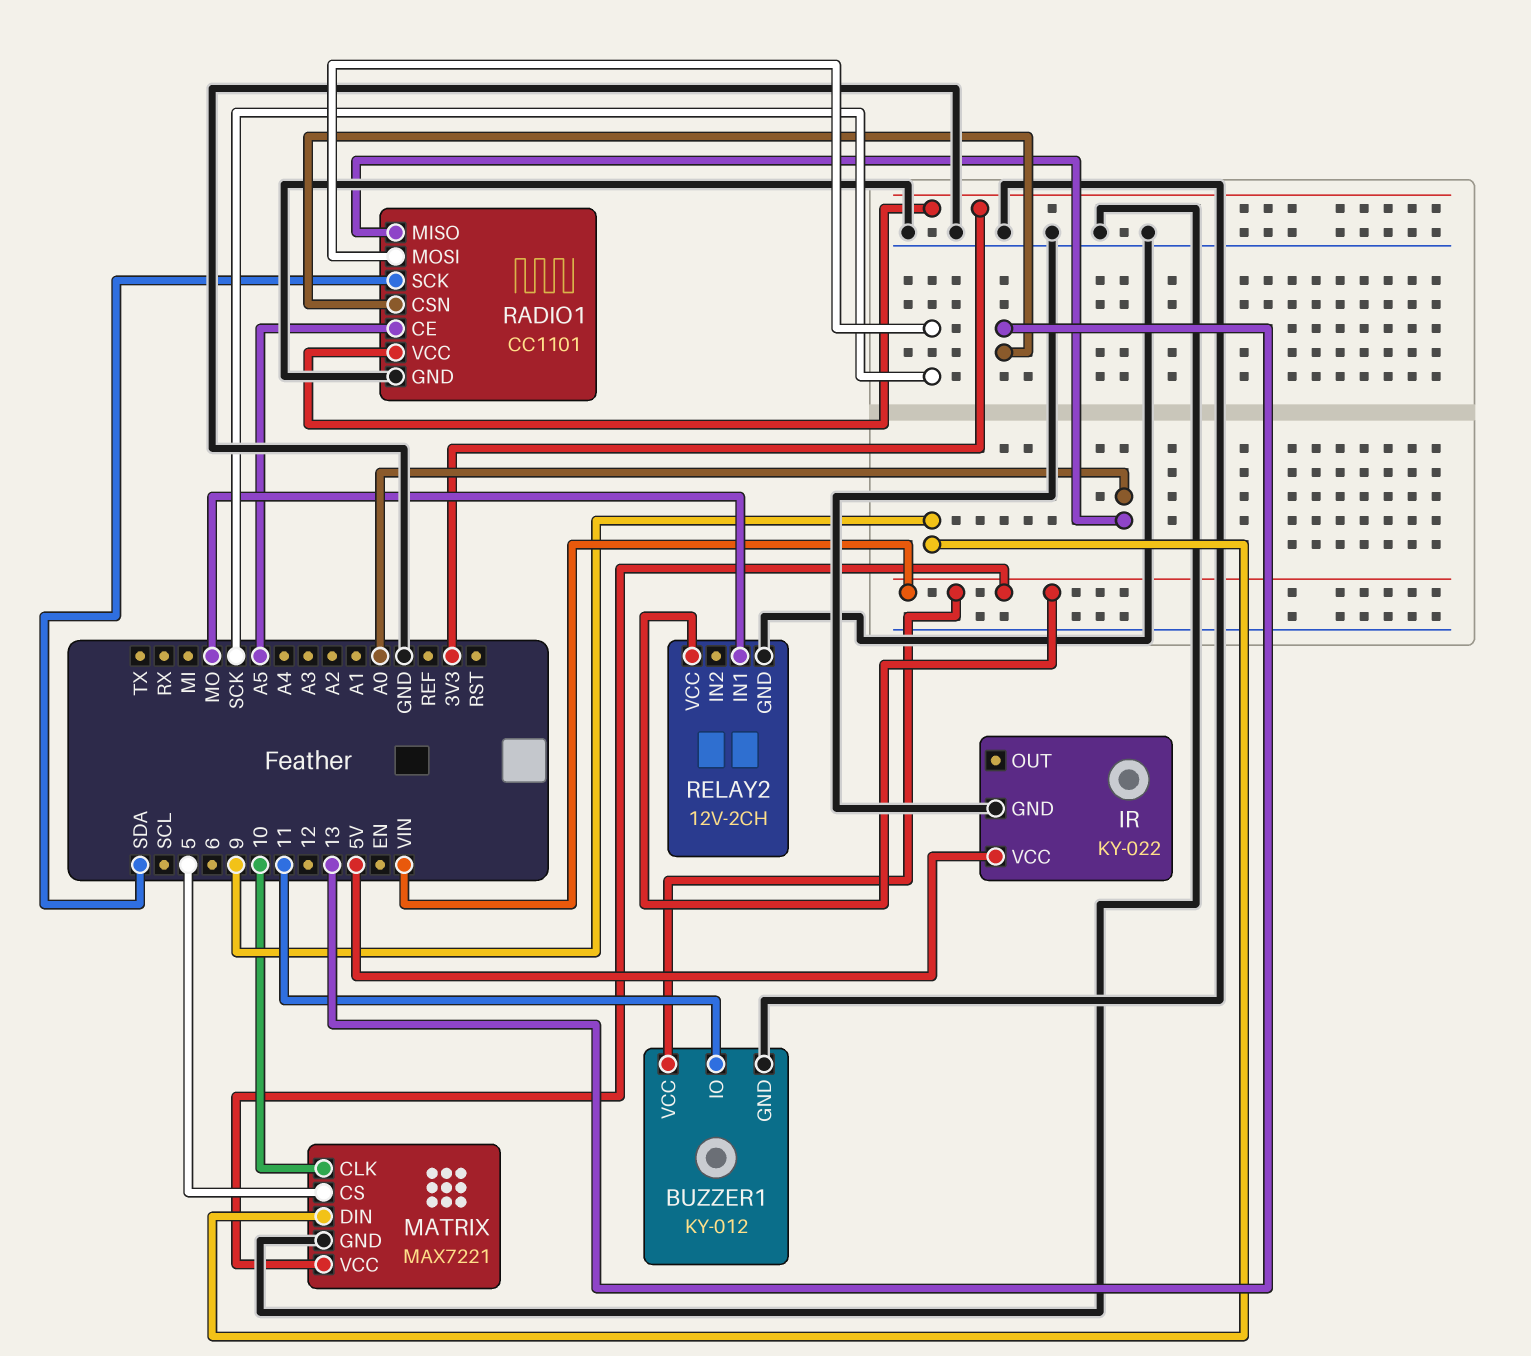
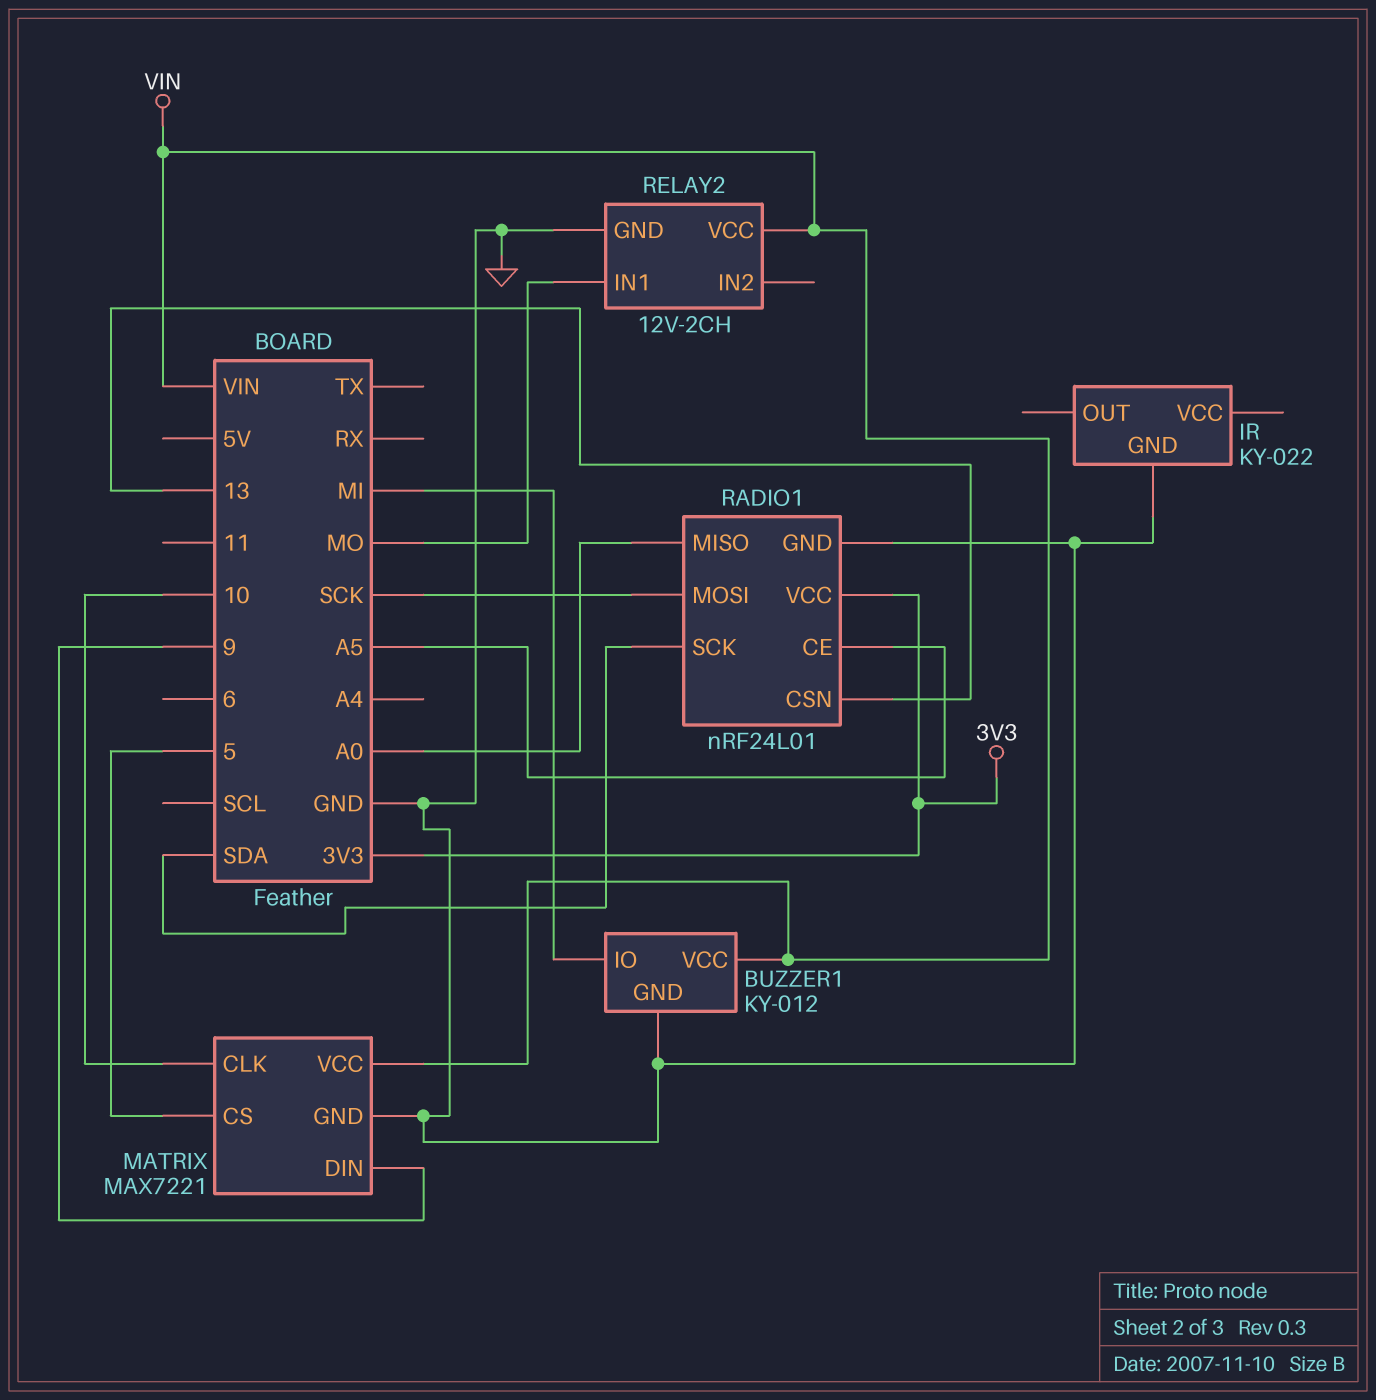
BUZZER1 pin IO: 11 -> MI
IR pin VCC: 5V -> none
RADIO1: CC1101 -> nRF24L01

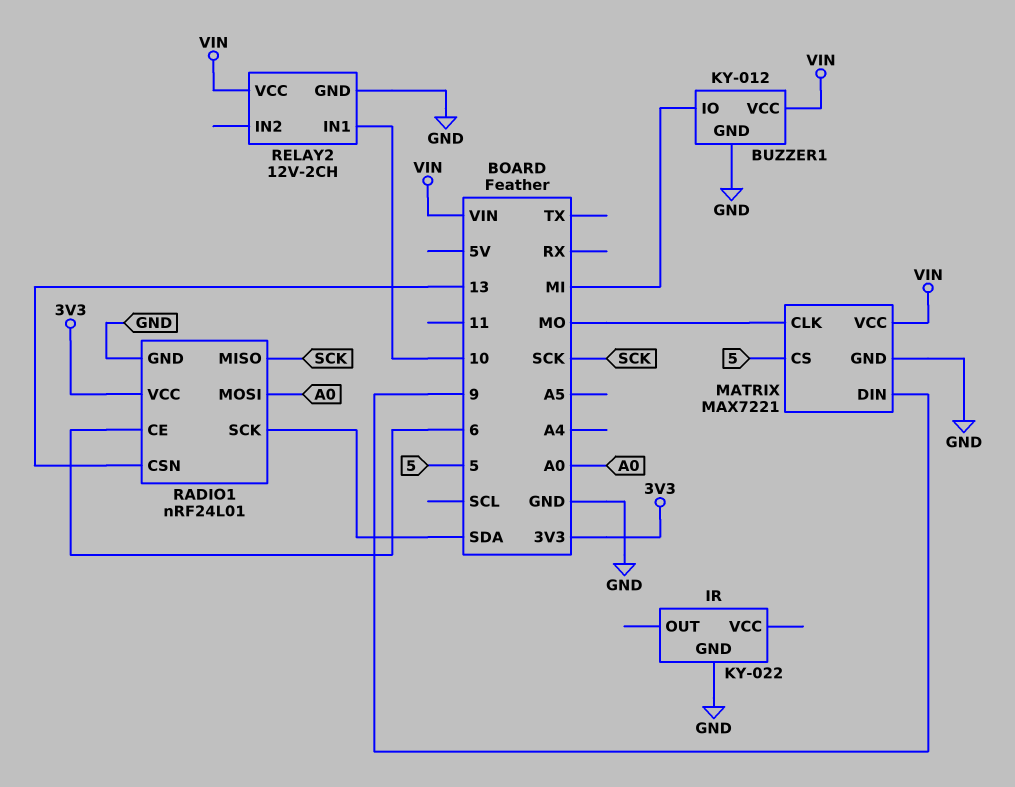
MATRIX pin CLK: 10 -> MO
RADIO1 pin CE: A5 -> 6
RADIO1 pin MISO: A0 -> SCK
RADIO1 pin MOSI: SCK -> A0
RELAY2 pin IN1: MO -> 10

